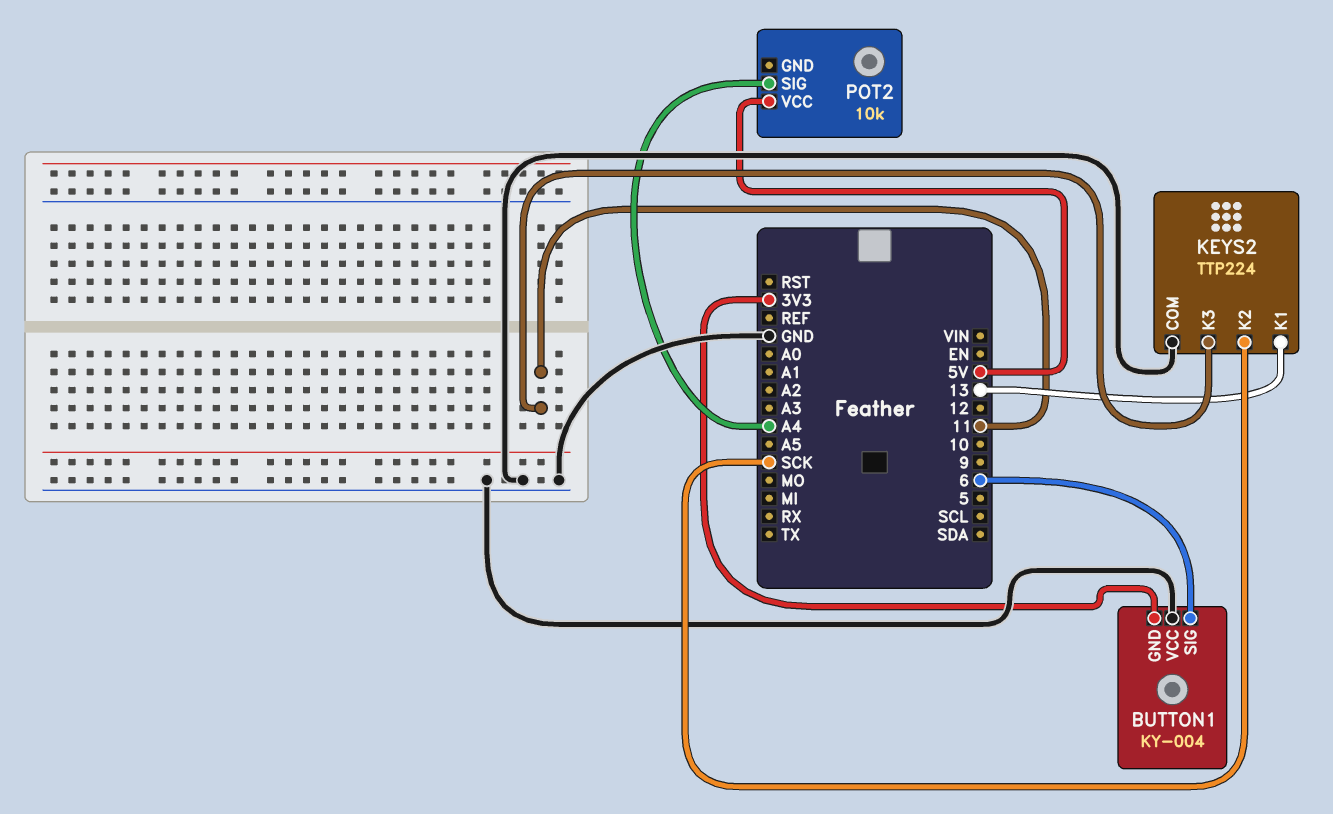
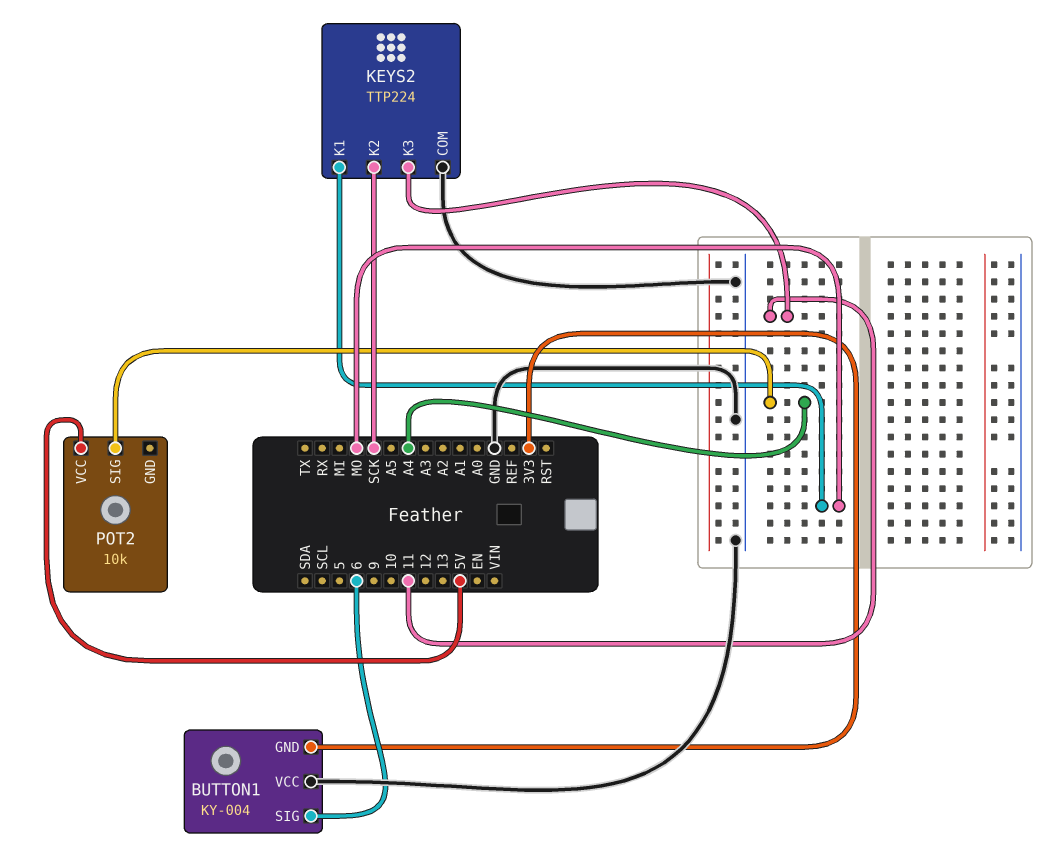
KEYS2 pin K1: 13 -> MO

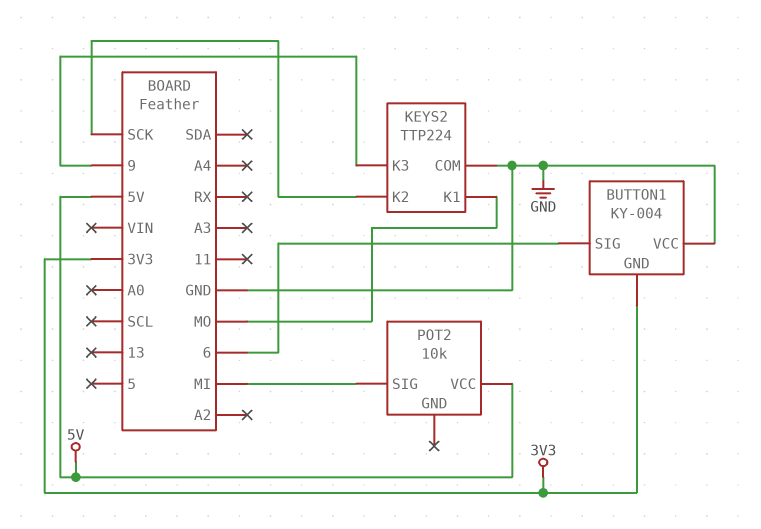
KEYS2 pin K3: 11 -> 9
POT2 pin SIG: A4 -> MI

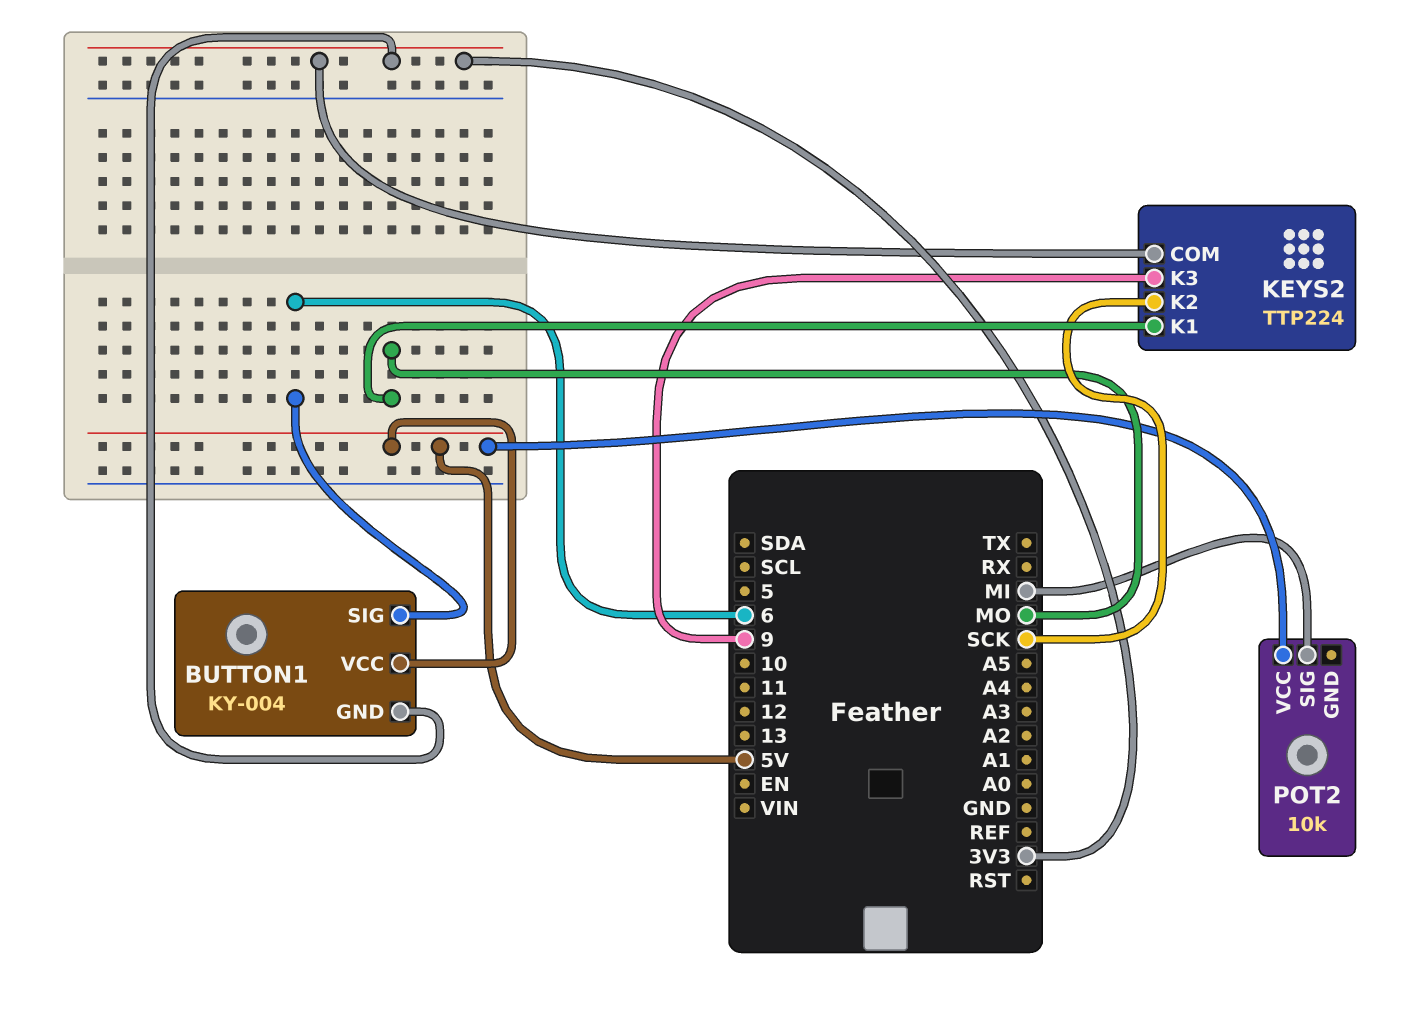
BUTTON1 pin VCC: GND -> 5V
KEYS2 pin COM: GND -> 3V3

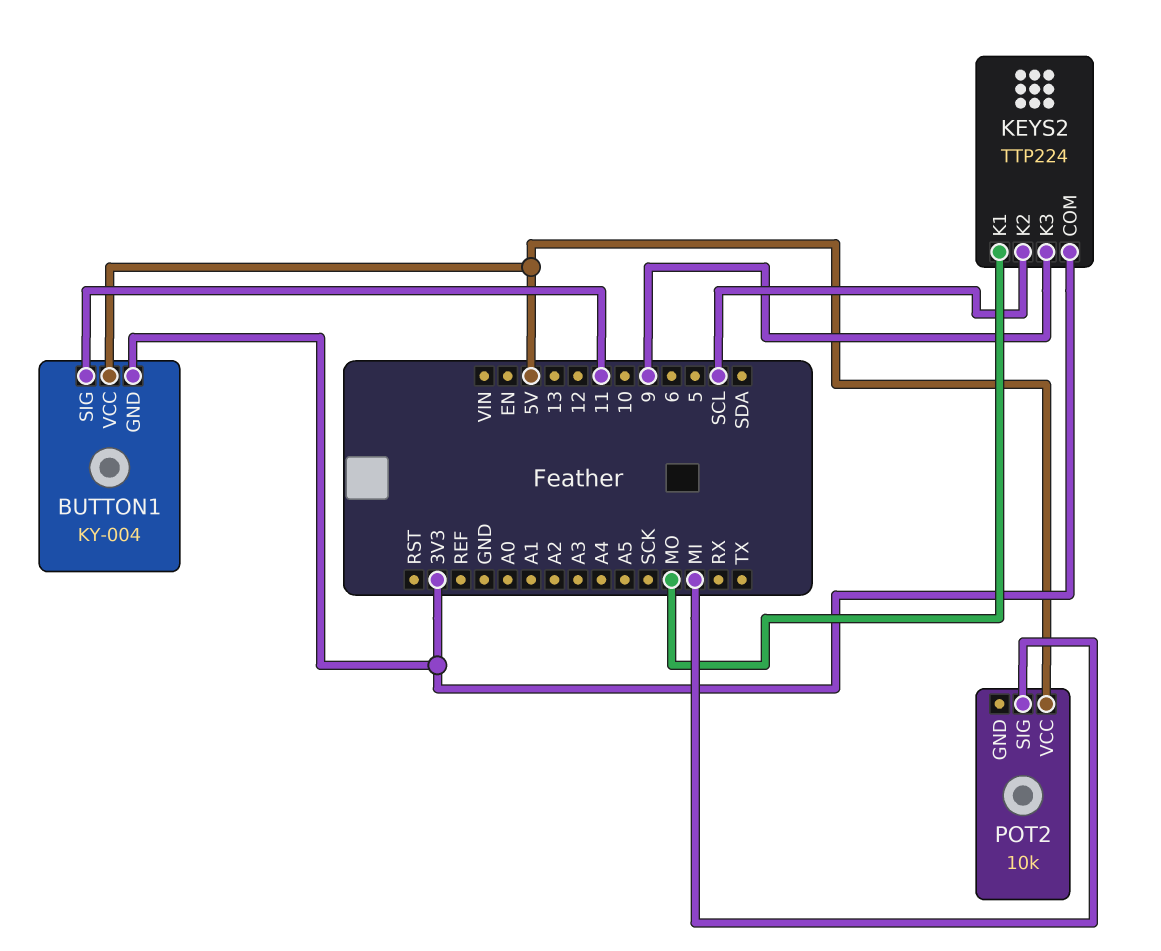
BUTTON1 pin SIG: 6 -> 11
KEYS2 pin K2: SCK -> SCL

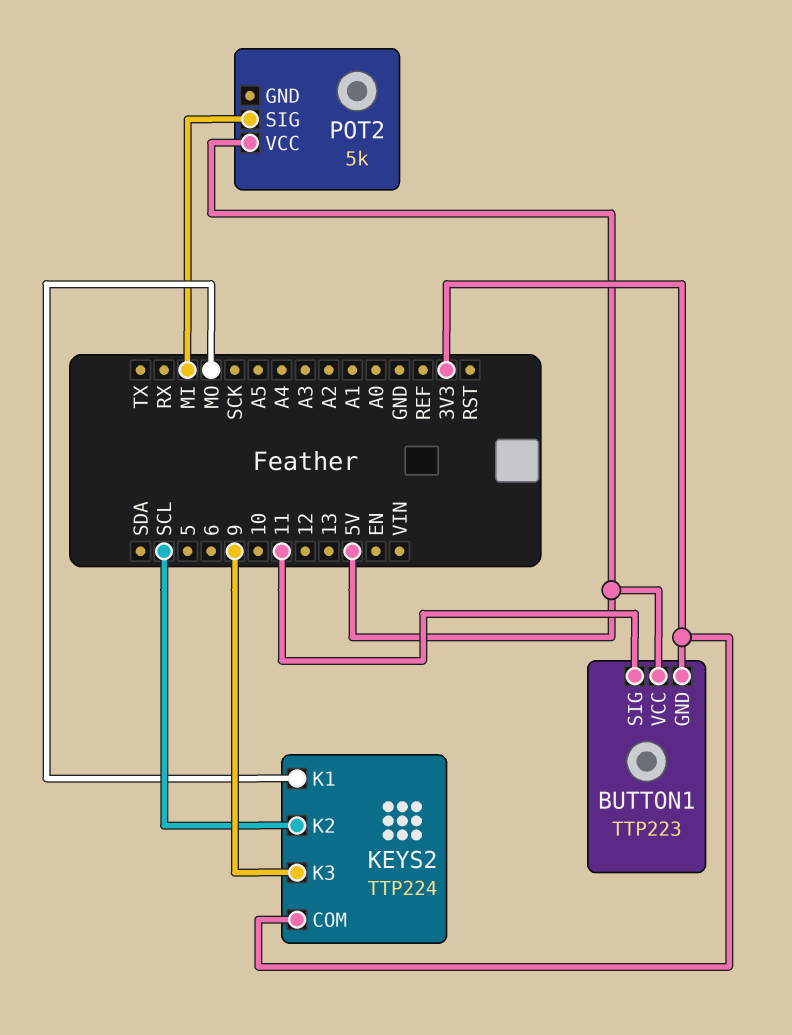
BUTTON1: KY-004 -> TTP223
POT2: 10k -> 5k

